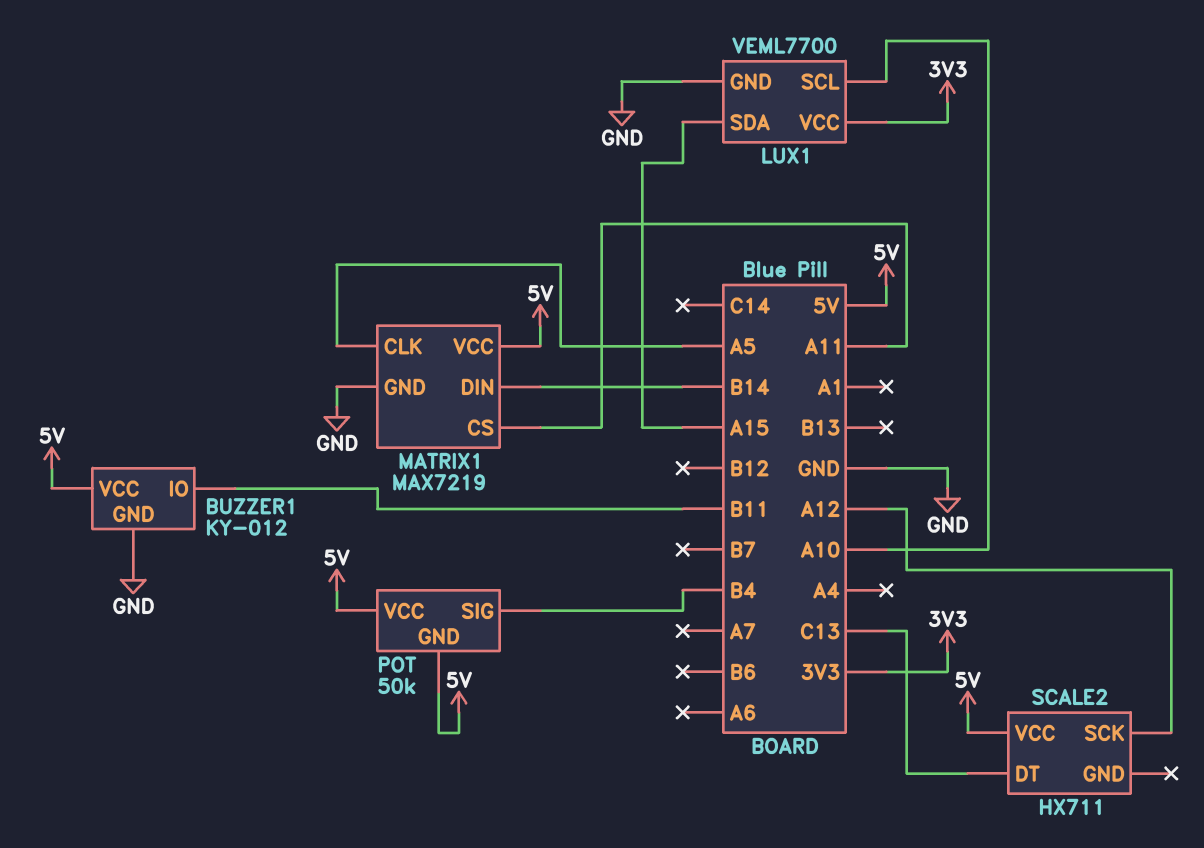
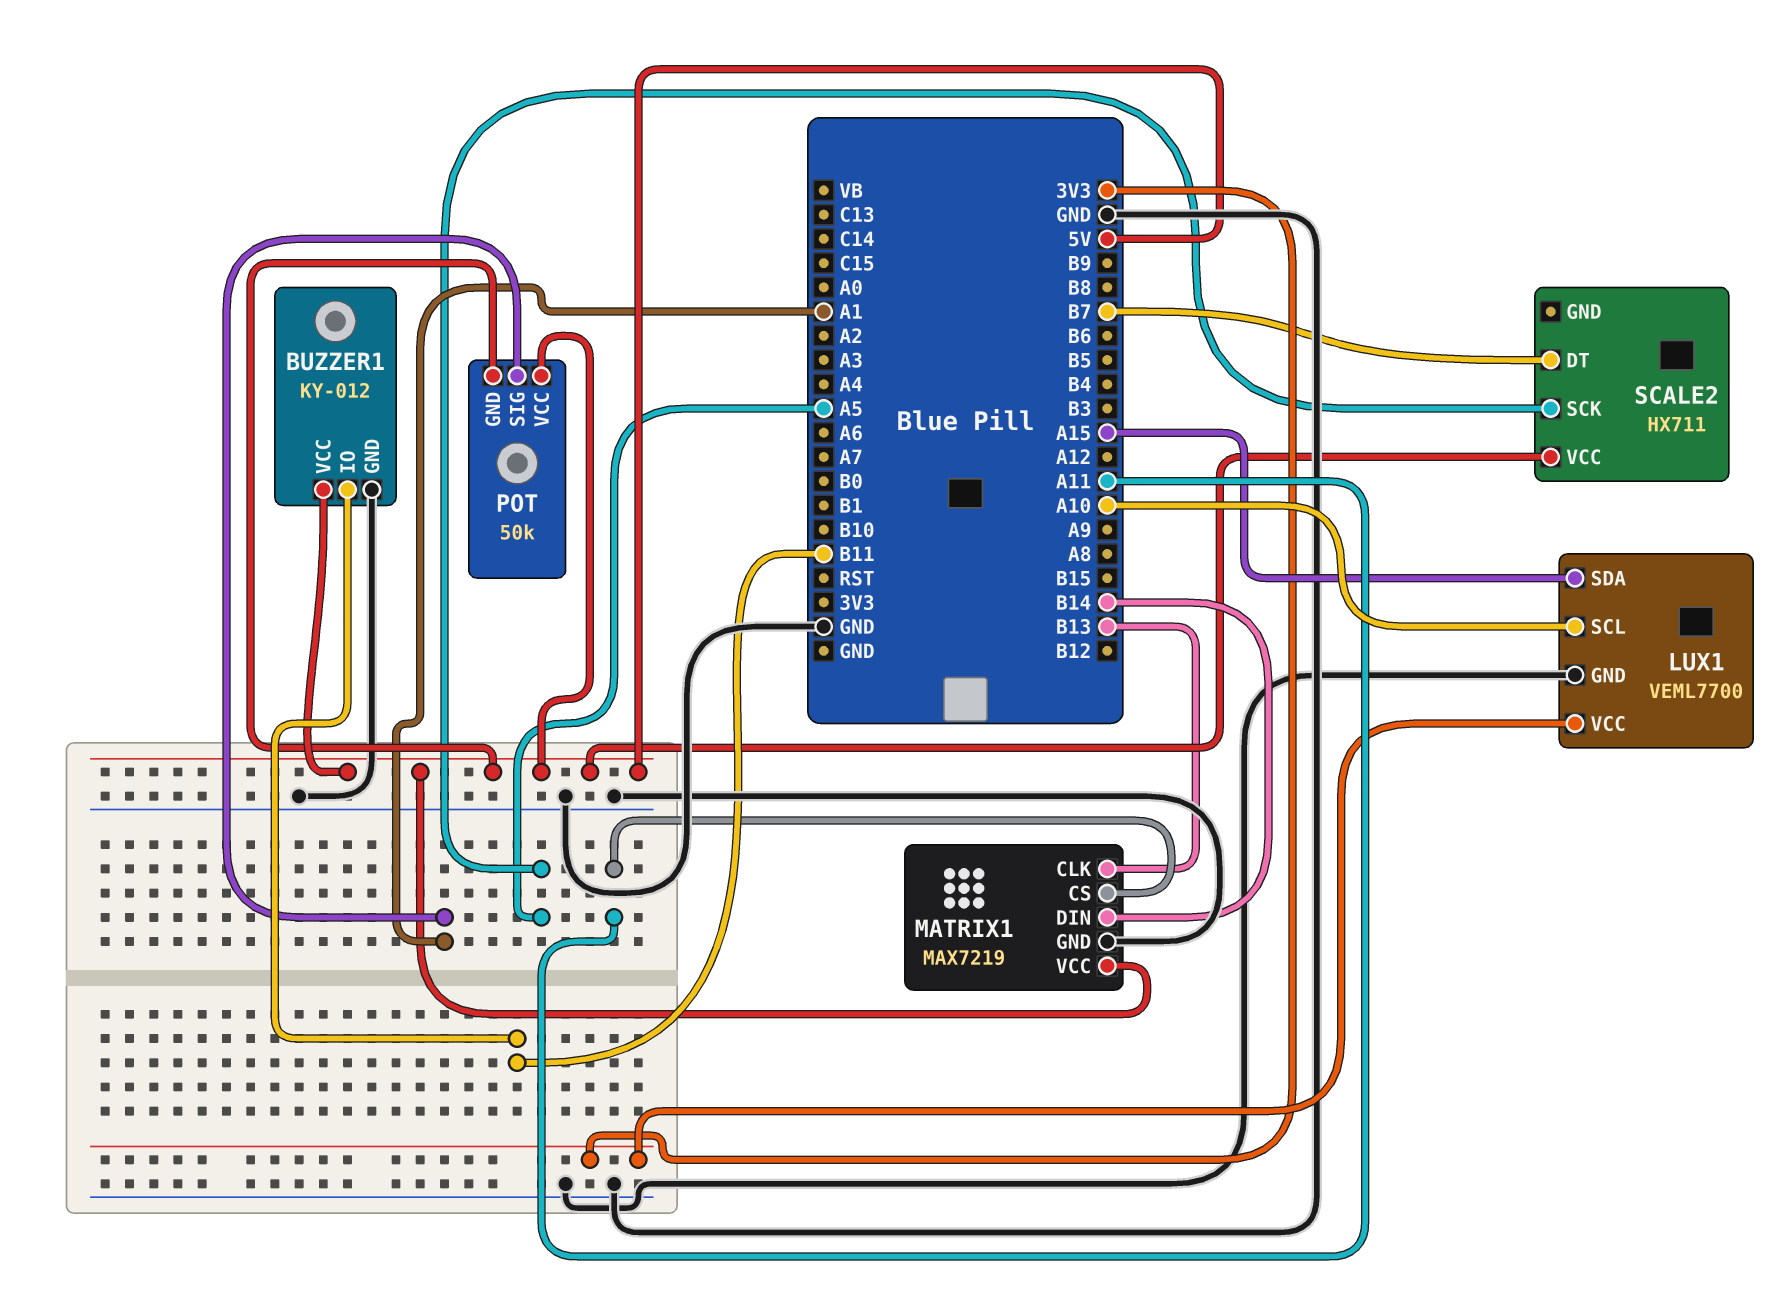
MATRIX1 pin CLK: A5 -> B13
POT pin SIG: B4 -> A1
SCALE2 pin DT: C13 -> B7
SCALE2 pin SCK: A12 -> A5

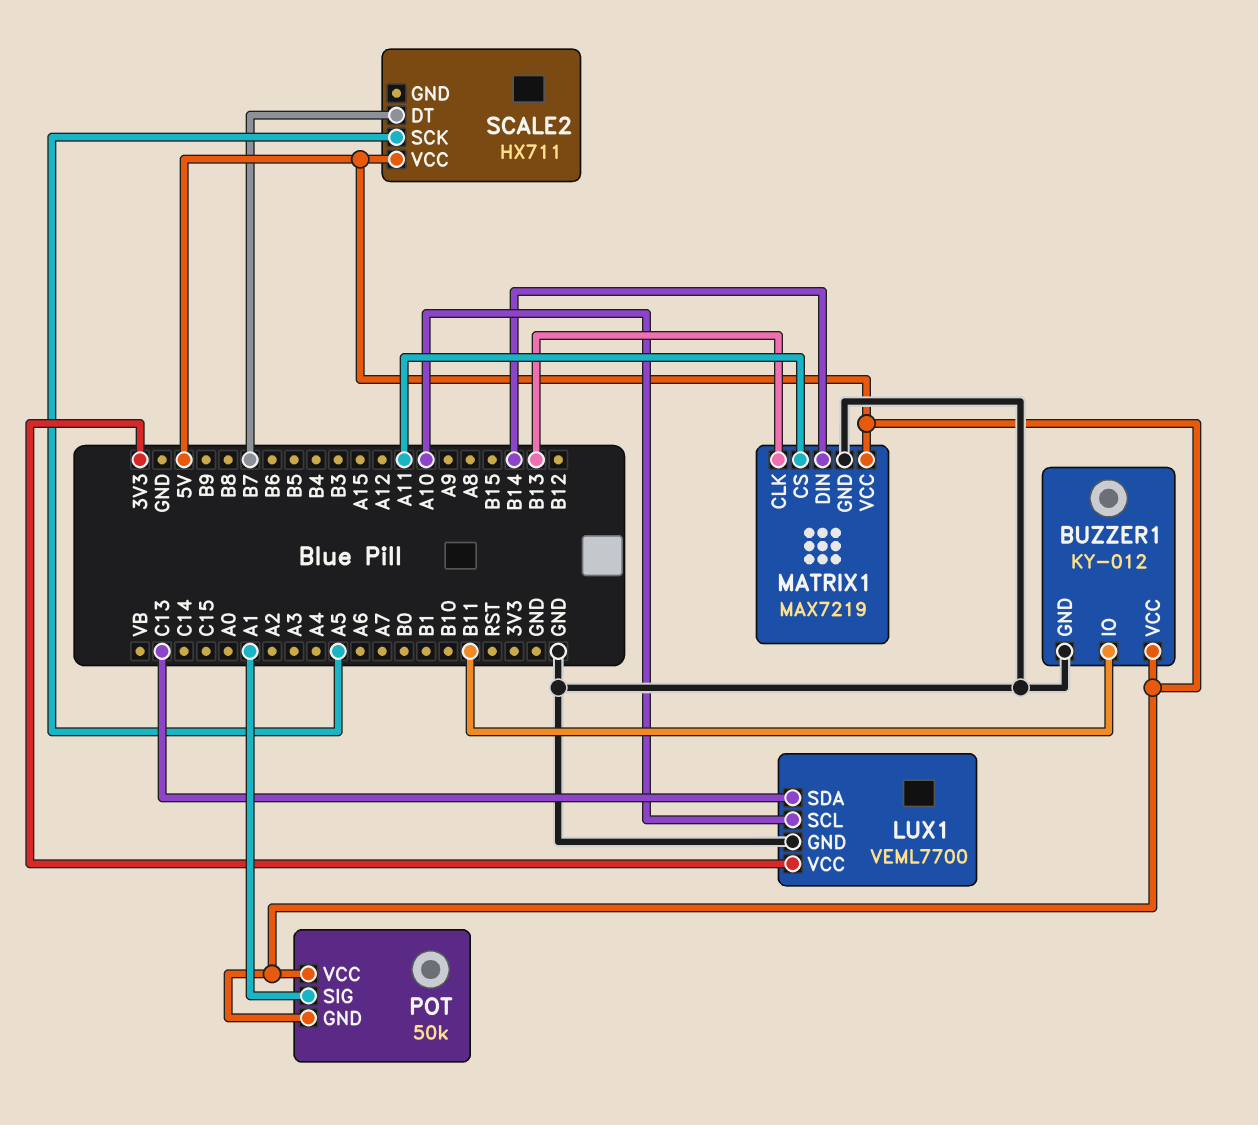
LUX1 pin SDA: A15 -> C13

